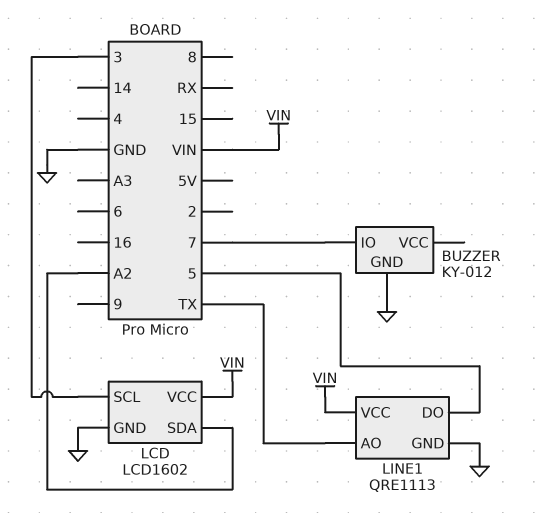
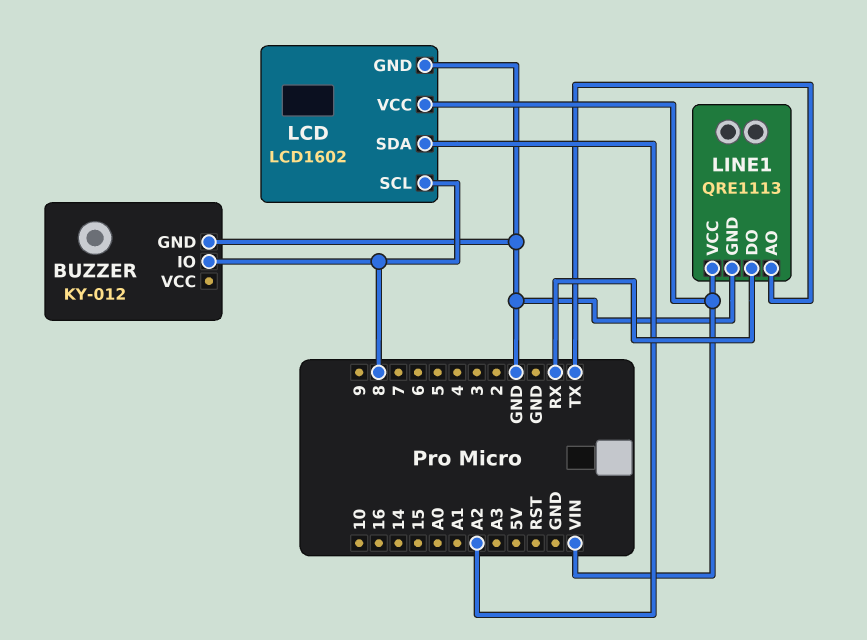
BUZZER pin IO: 7 -> 8
LCD pin SCL: 3 -> 8
LINE1 pin DO: 5 -> RX

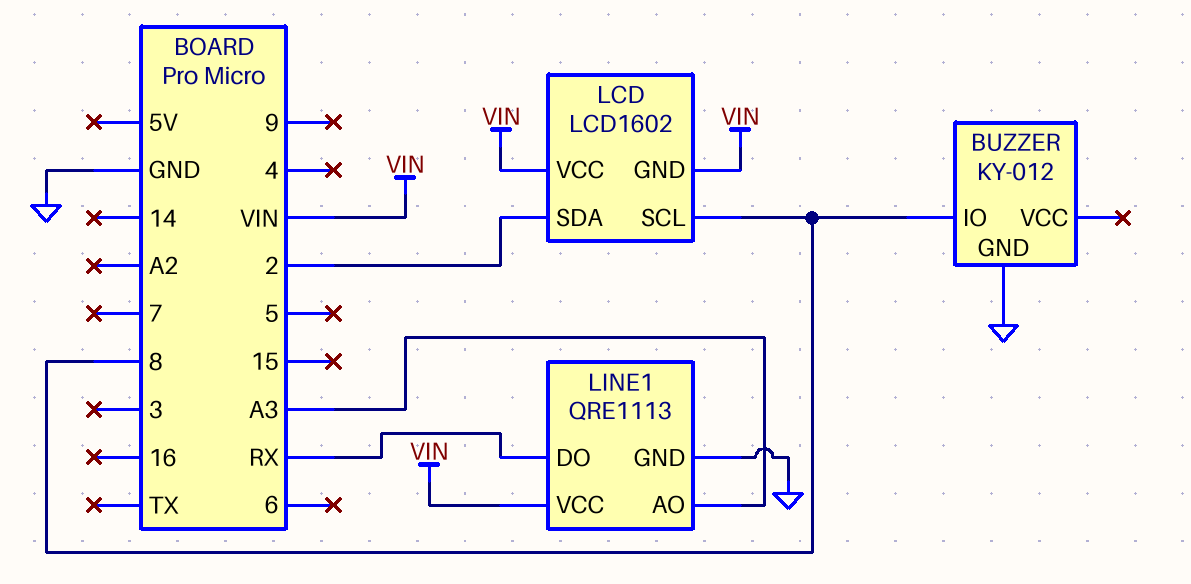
LCD pin GND: GND -> VIN
LCD pin SDA: A2 -> 2
LINE1 pin AO: TX -> A3

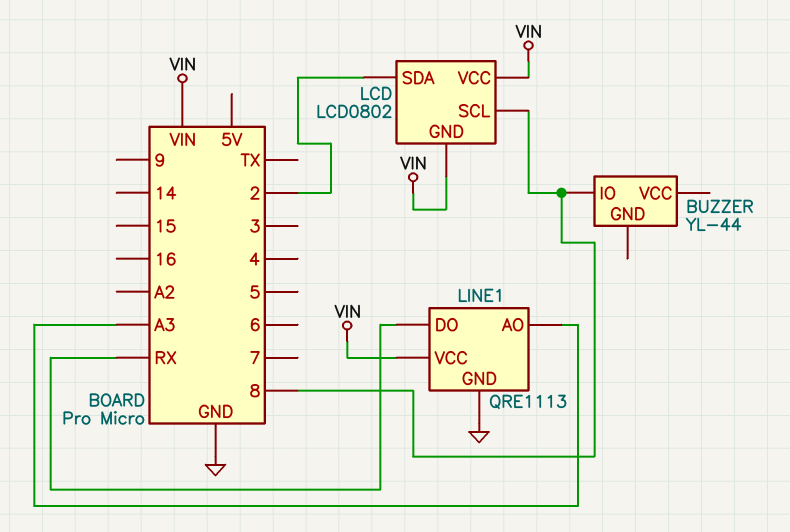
BUZZER: KY-012 -> YL-44
BUZZER pin GND: GND -> none
LCD: LCD1602 -> LCD0802

